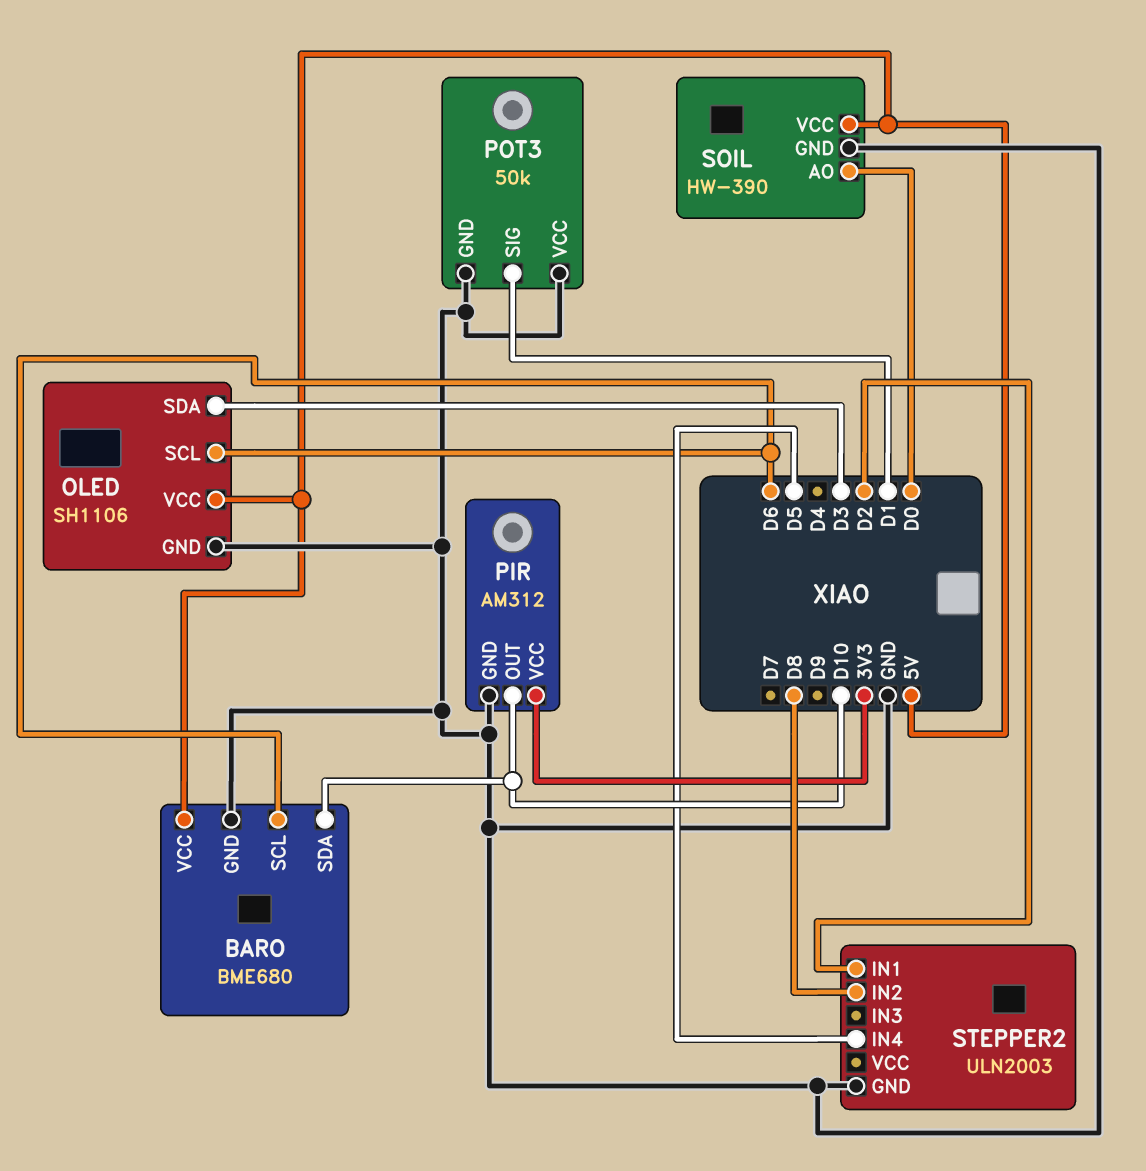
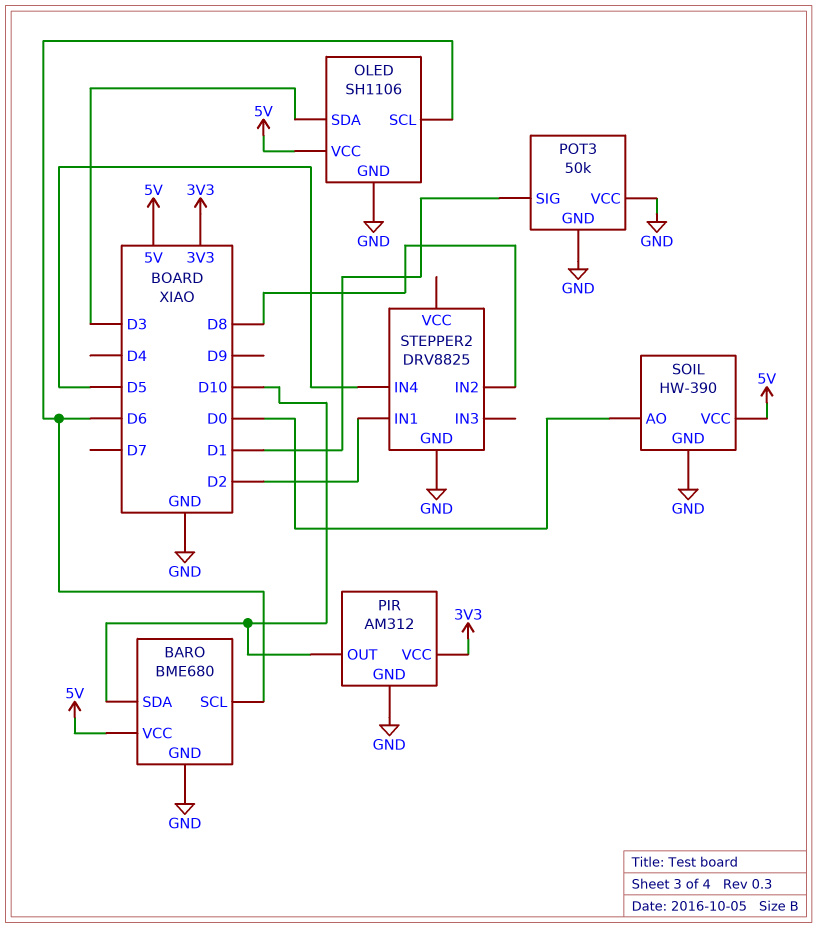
STEPPER2: ULN2003 -> DRV8825

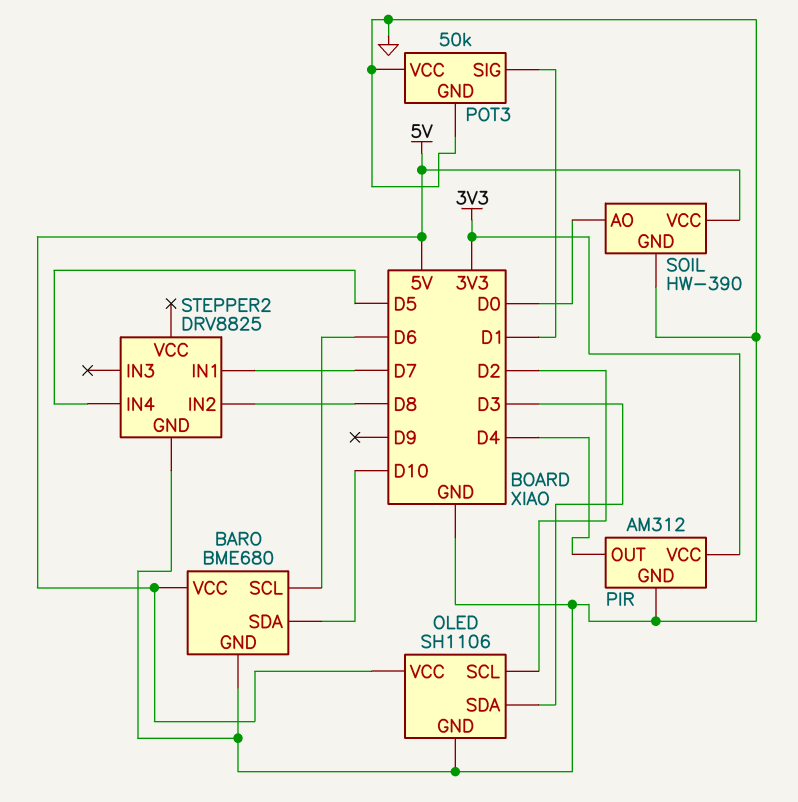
OLED pin SCL: D6 -> D2
PIR pin OUT: D10 -> D4
STEPPER2 pin IN1: D2 -> D7

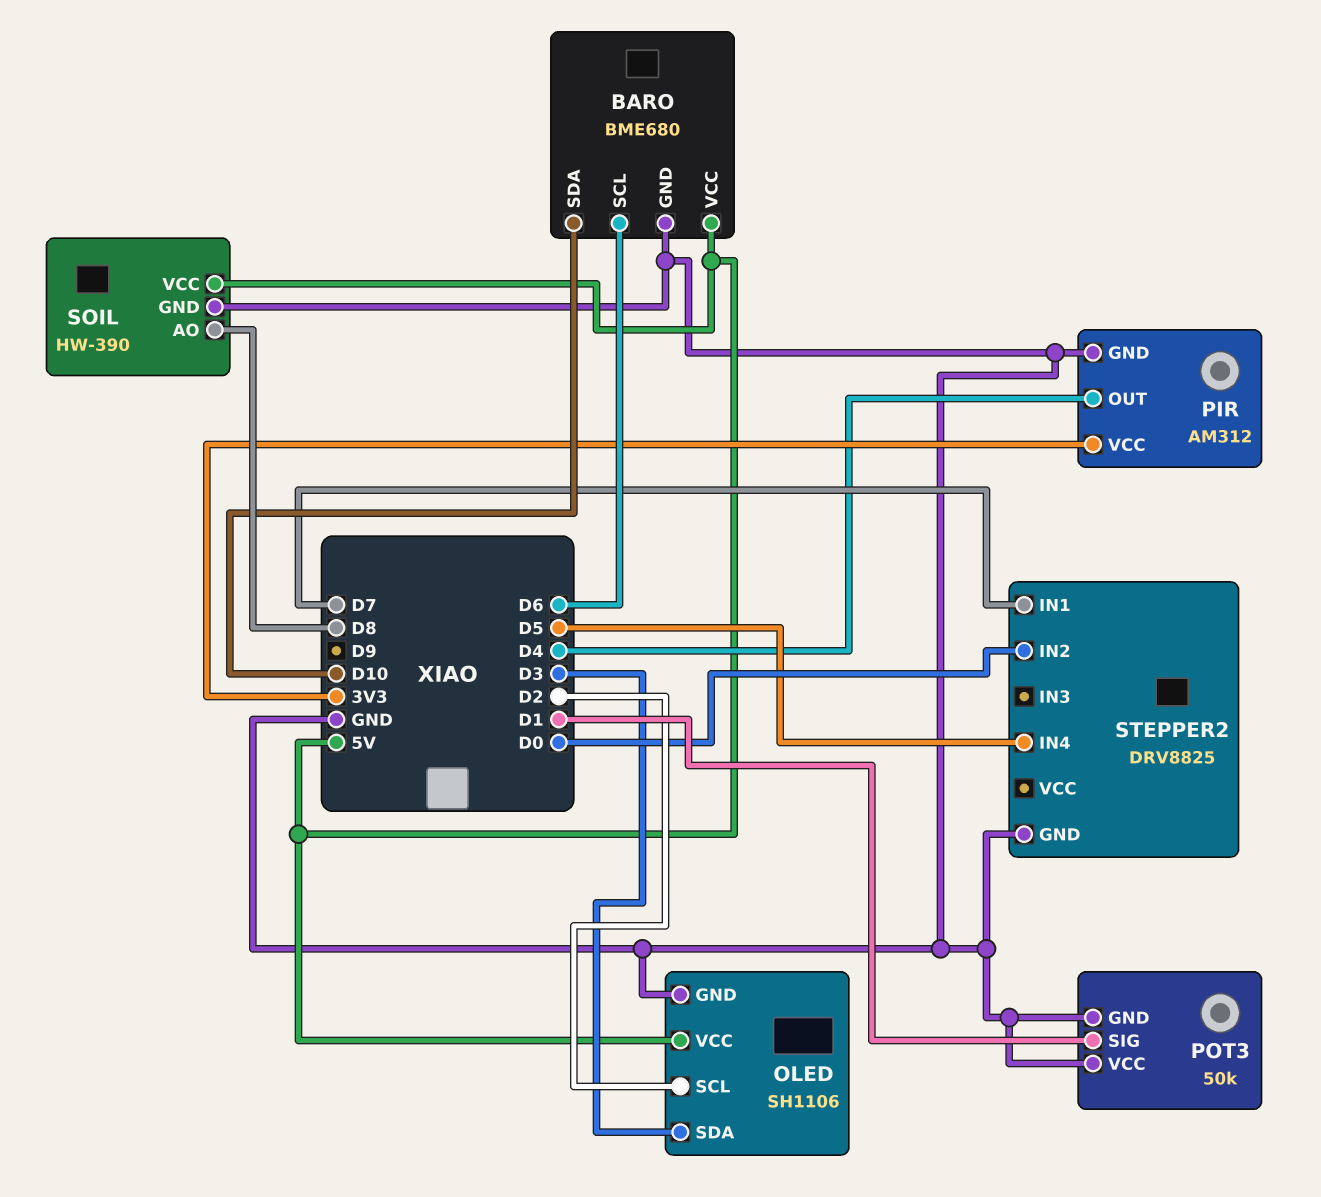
SOIL pin AO: D0 -> D8
STEPPER2 pin IN2: D8 -> D0

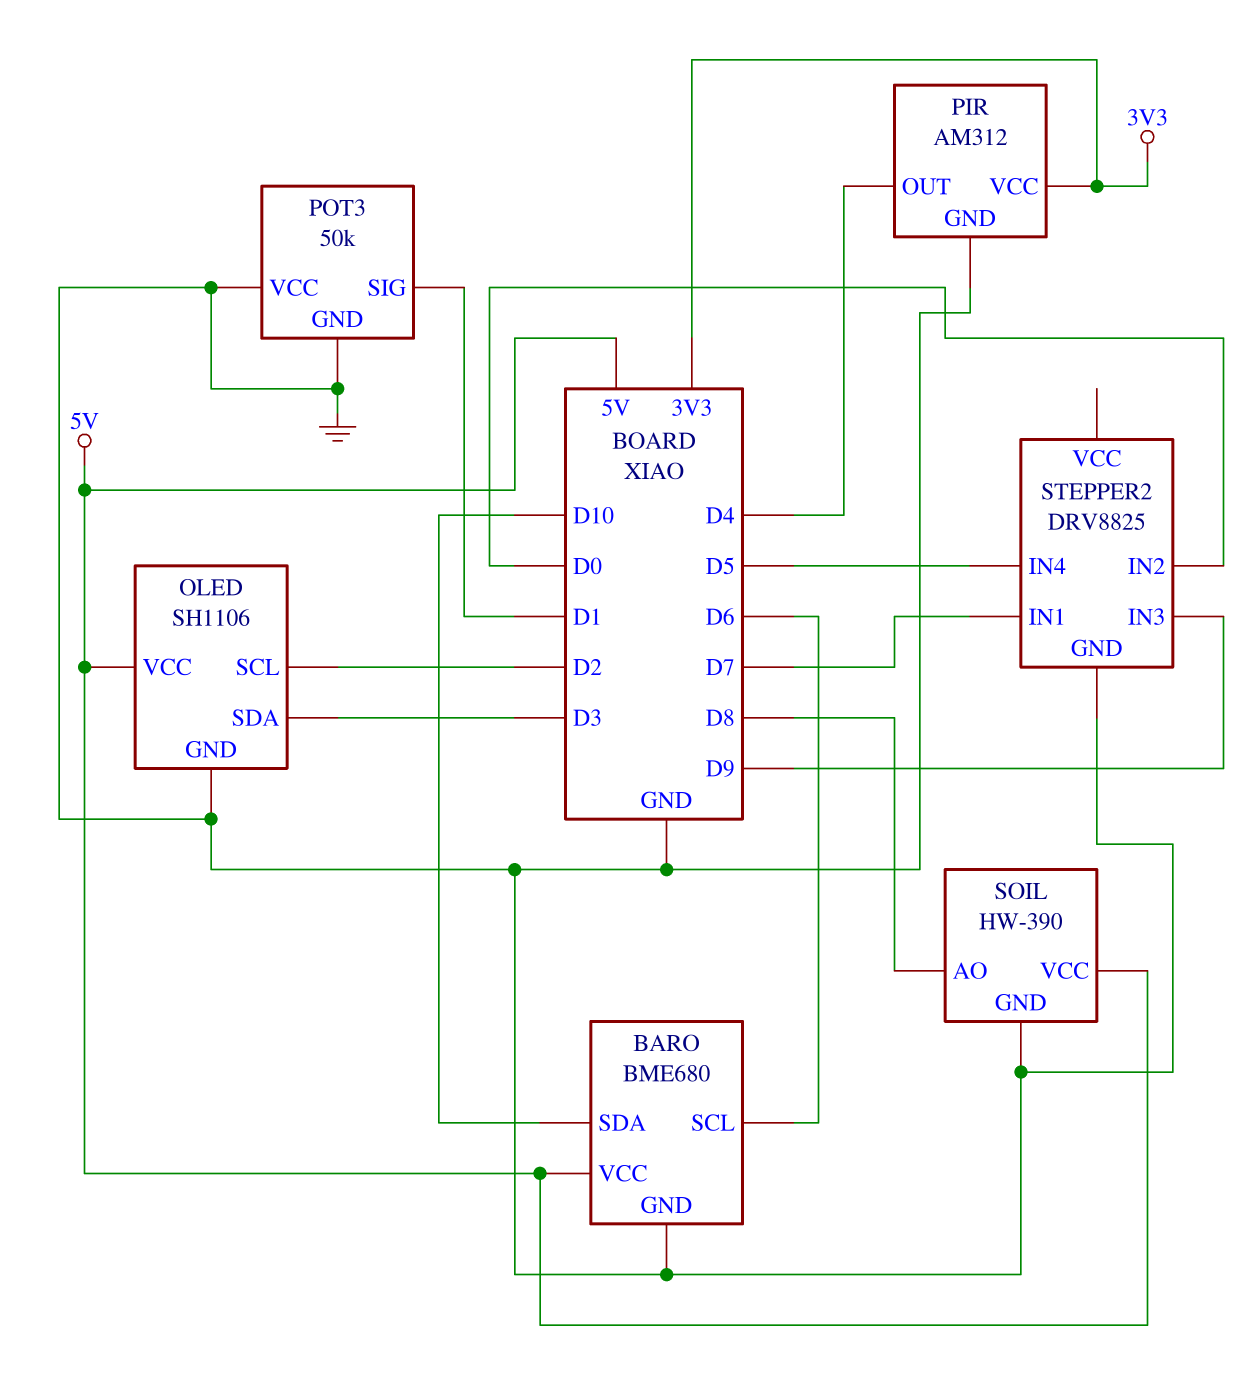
STEPPER2 pin IN3: none -> D9

